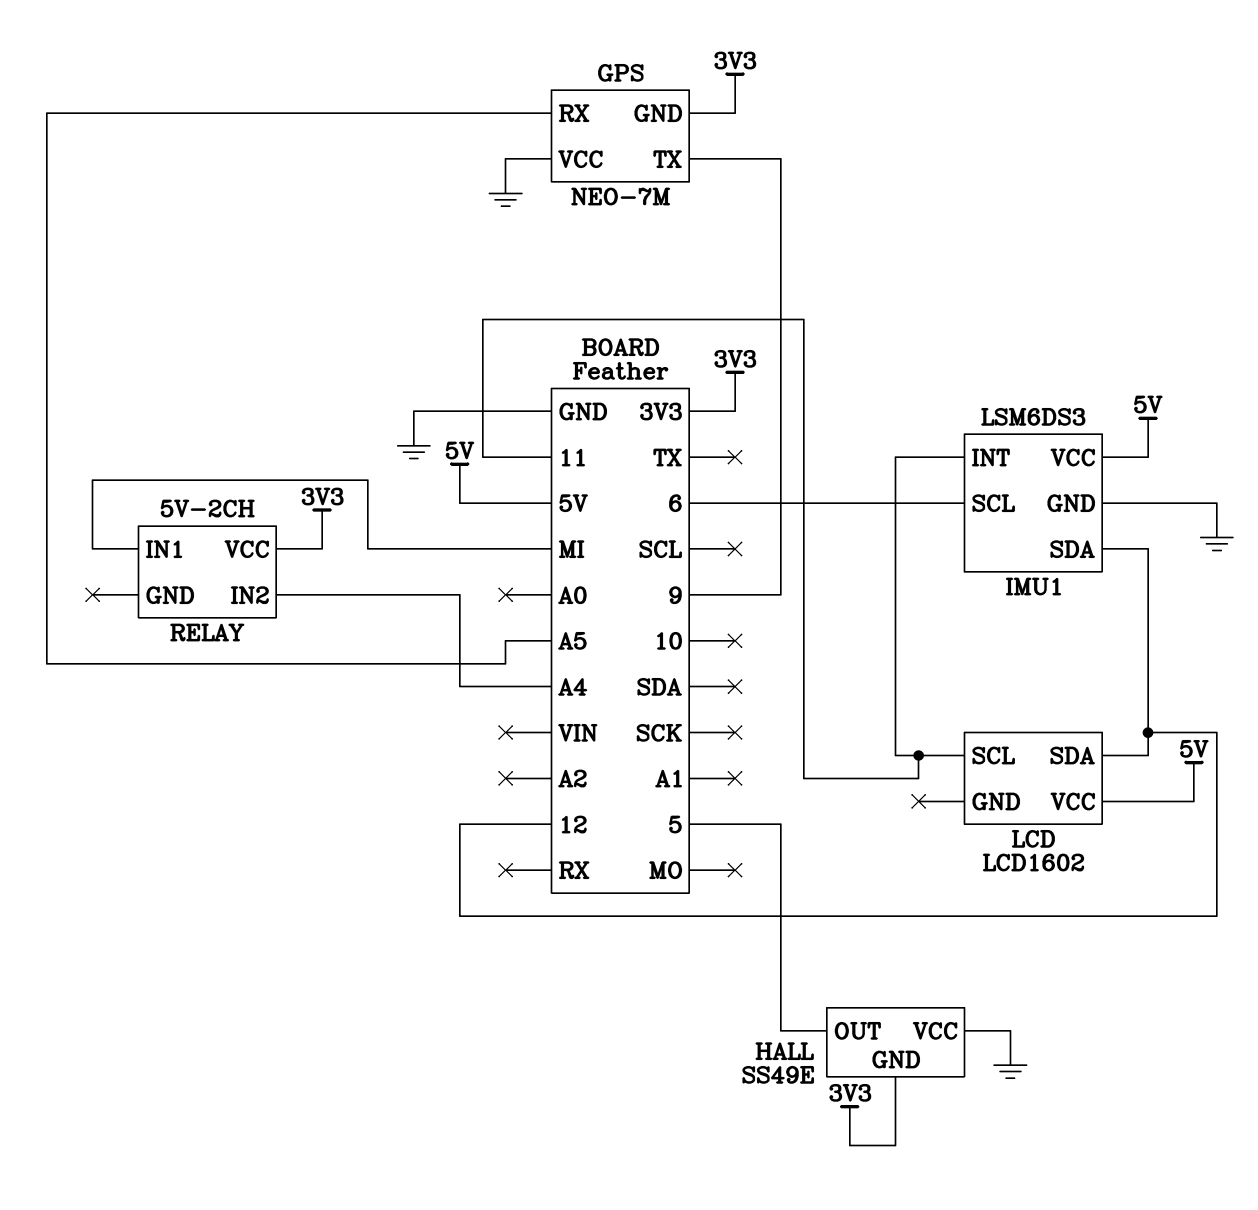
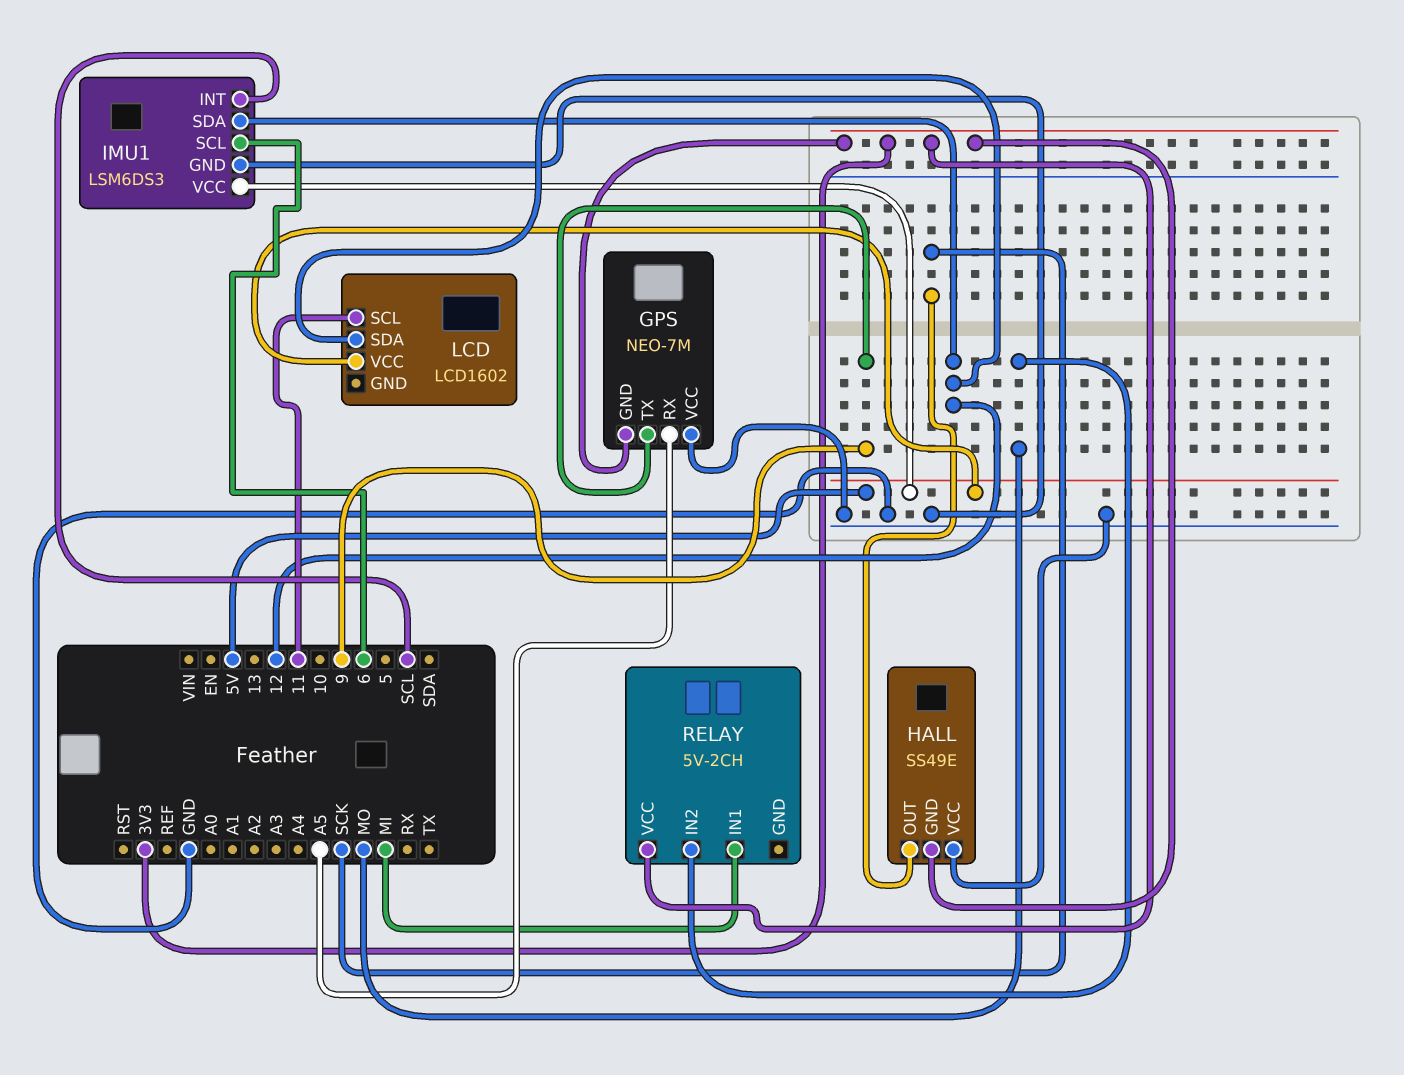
HALL pin OUT: 5 -> SCK
IMU1 pin INT: 11 -> SCL
RELAY pin IN2: A4 -> MO

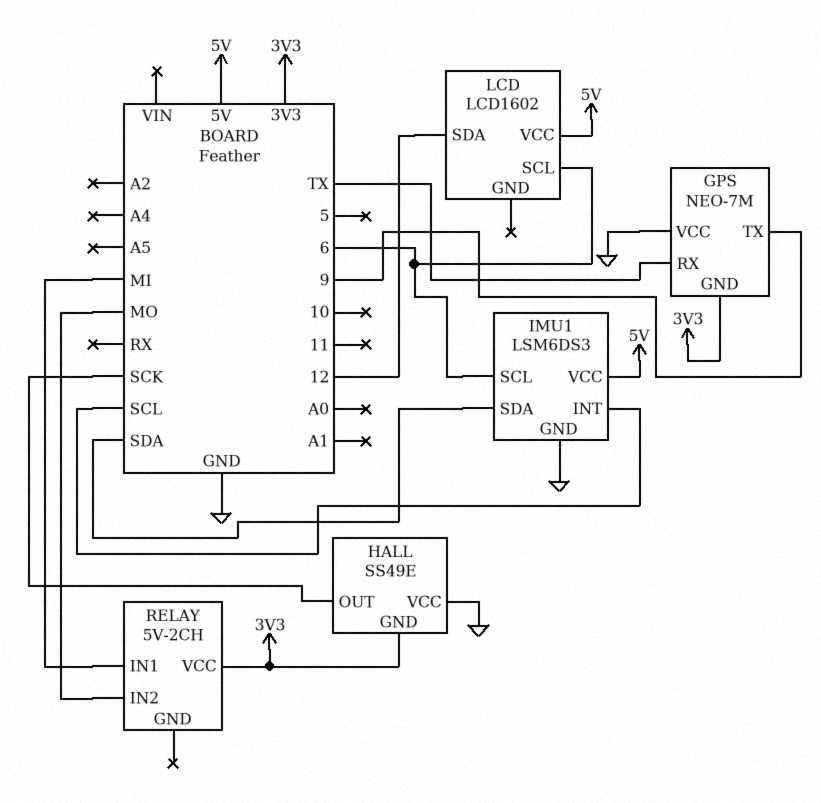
GPS pin RX: A5 -> TX
IMU1 pin SDA: 12 -> SDA
LCD pin SCL: 11 -> 6

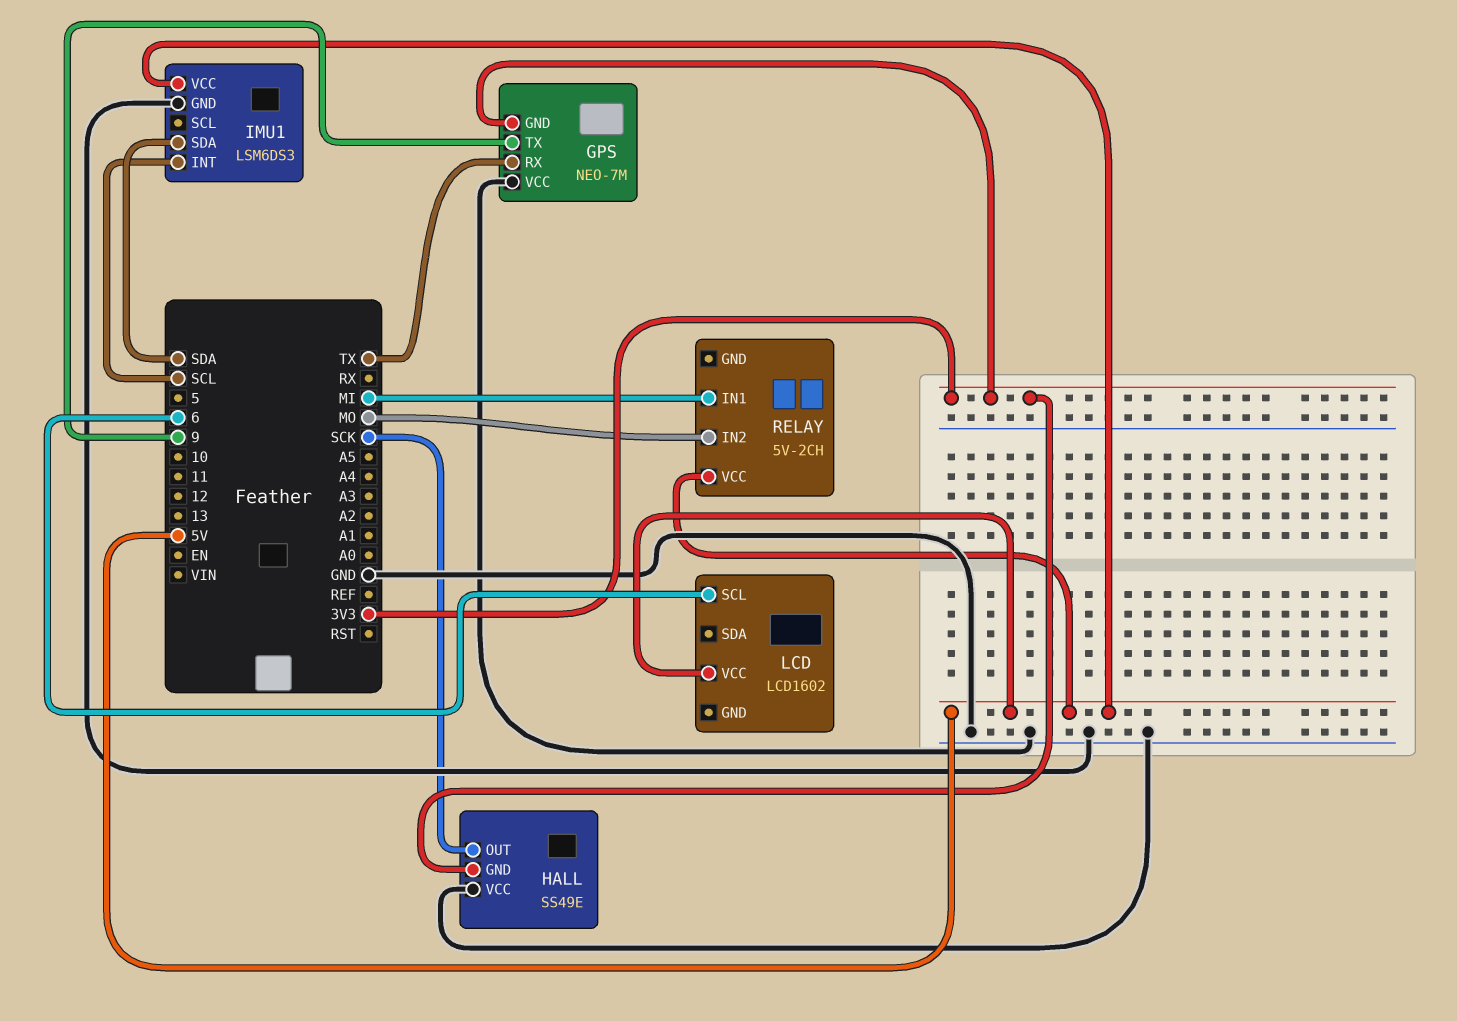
IMU1 pin SCL: 6 -> none
LCD pin SDA: 12 -> none
RELAY pin VCC: 3V3 -> 5V

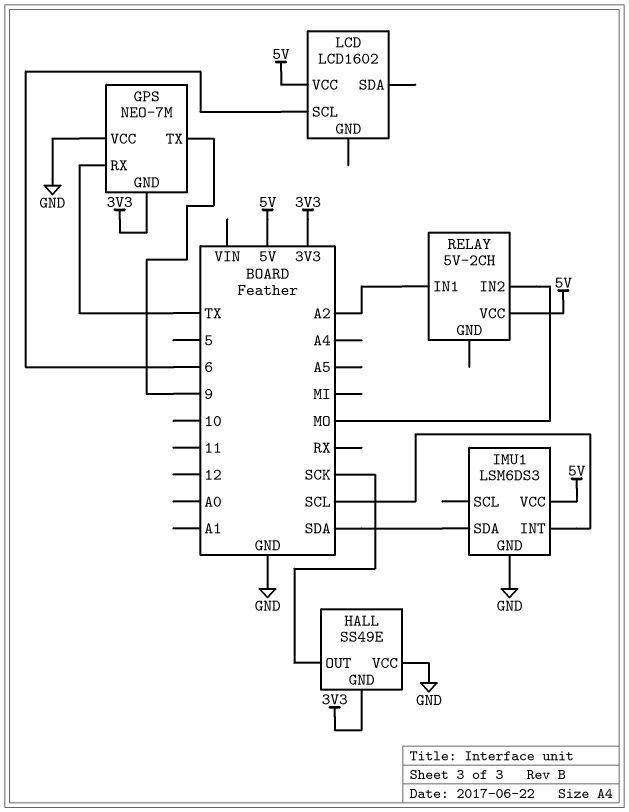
RELAY pin IN1: MI -> A2

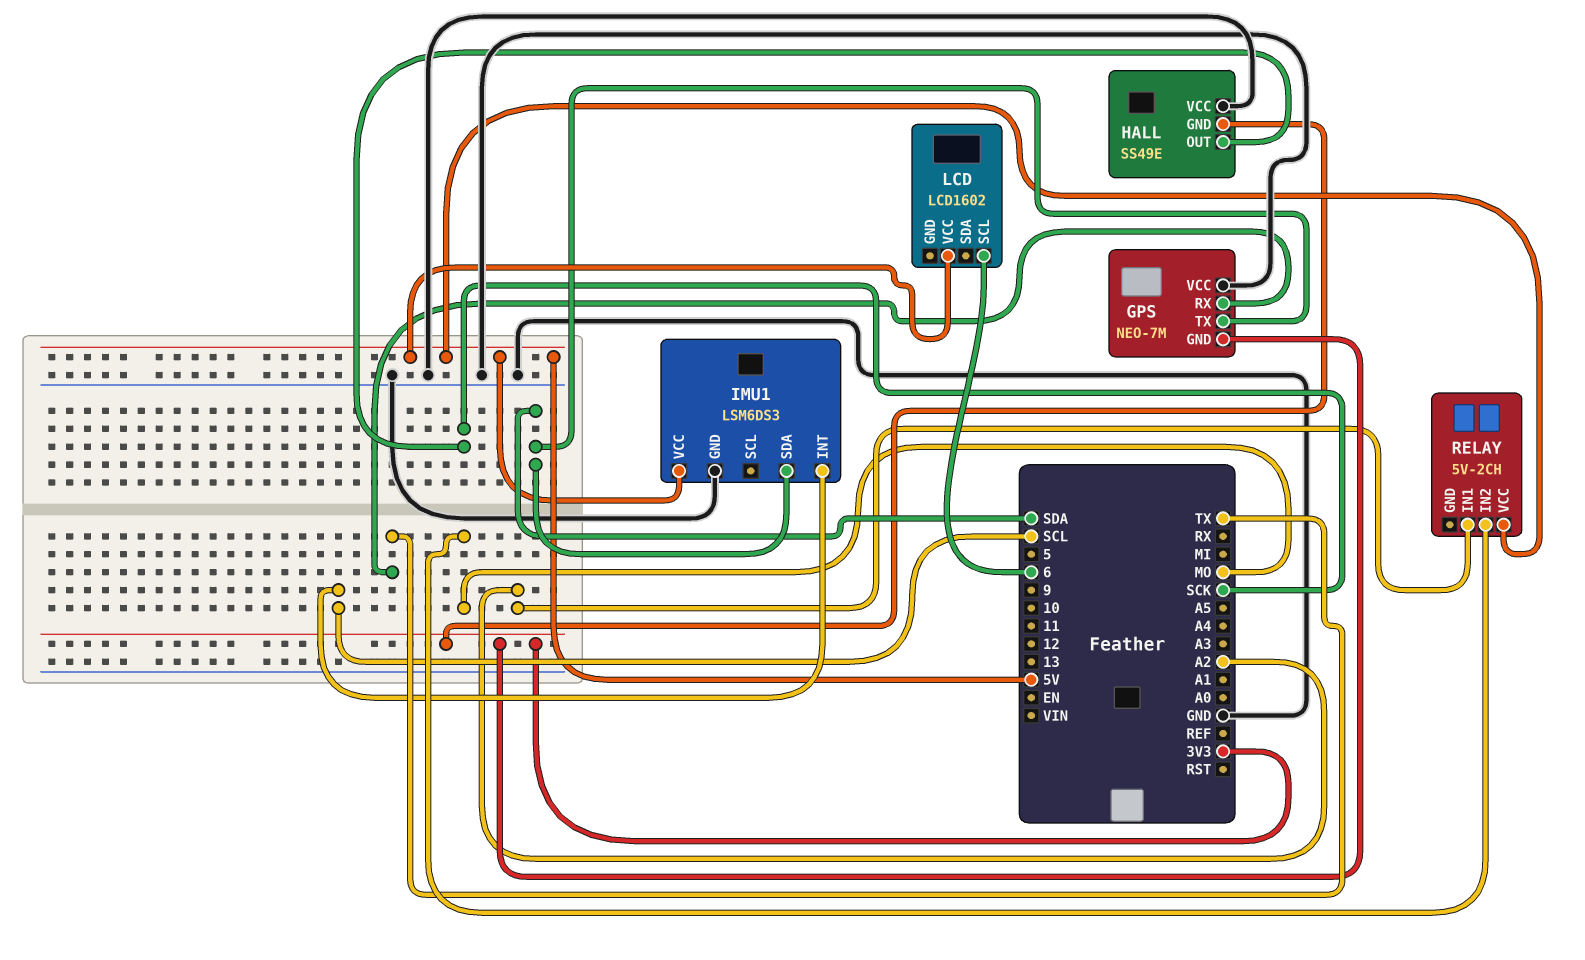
GPS pin TX: 9 -> SDA

